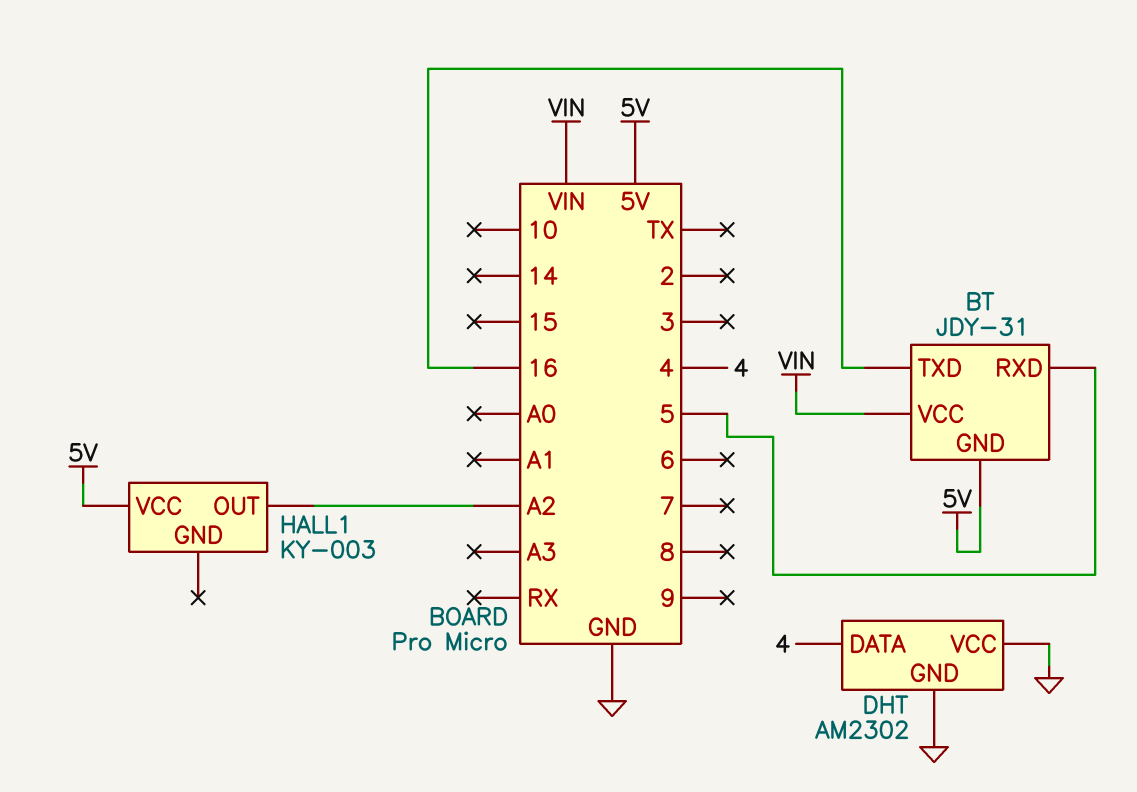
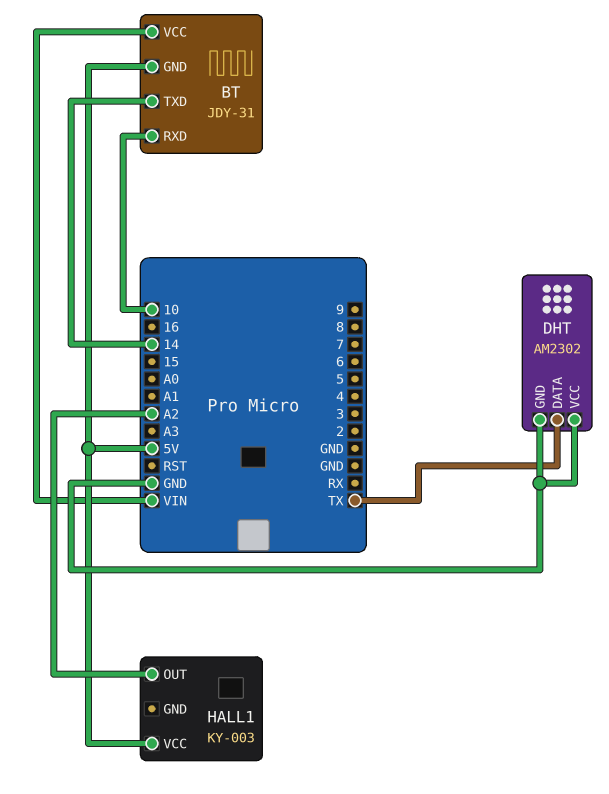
BT pin RXD: 5 -> 10
BT pin TXD: 16 -> 14
DHT pin DATA: 4 -> TX

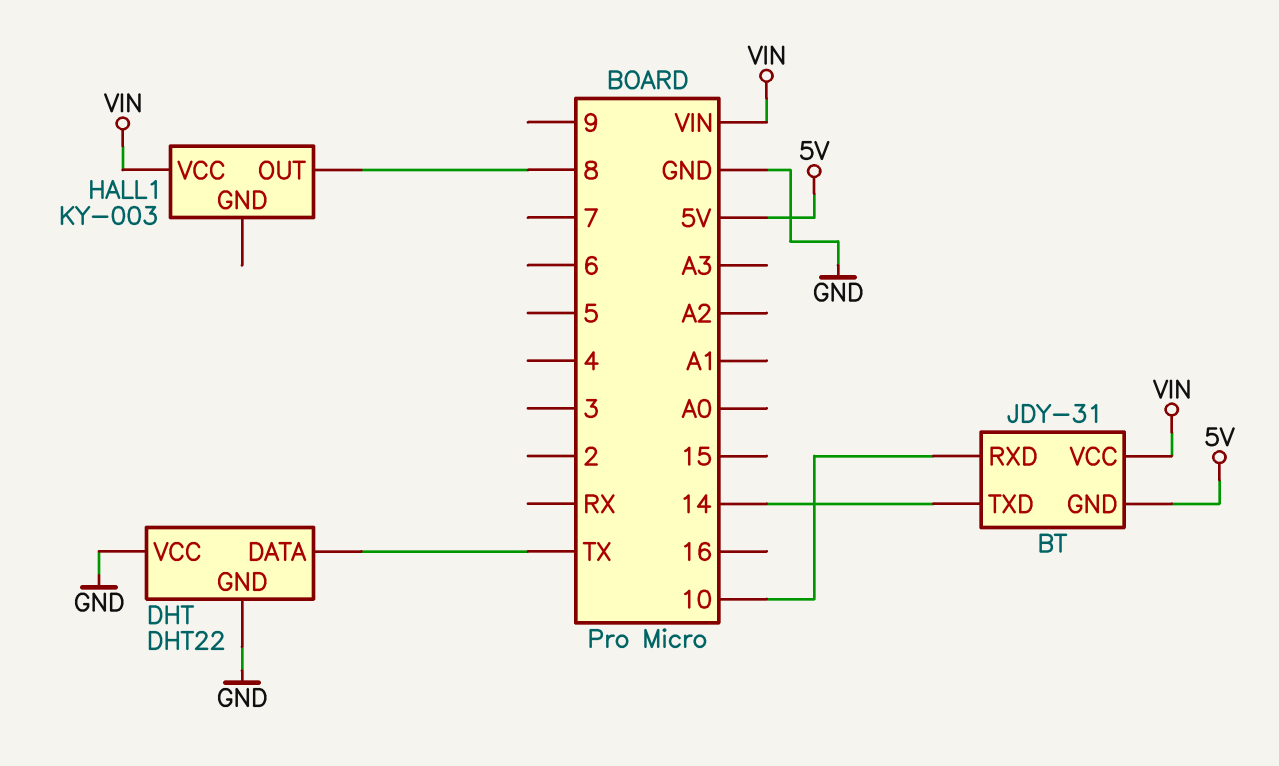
DHT: AM2302 -> DHT22
HALL1 pin OUT: A2 -> 8
HALL1 pin VCC: 5V -> VIN

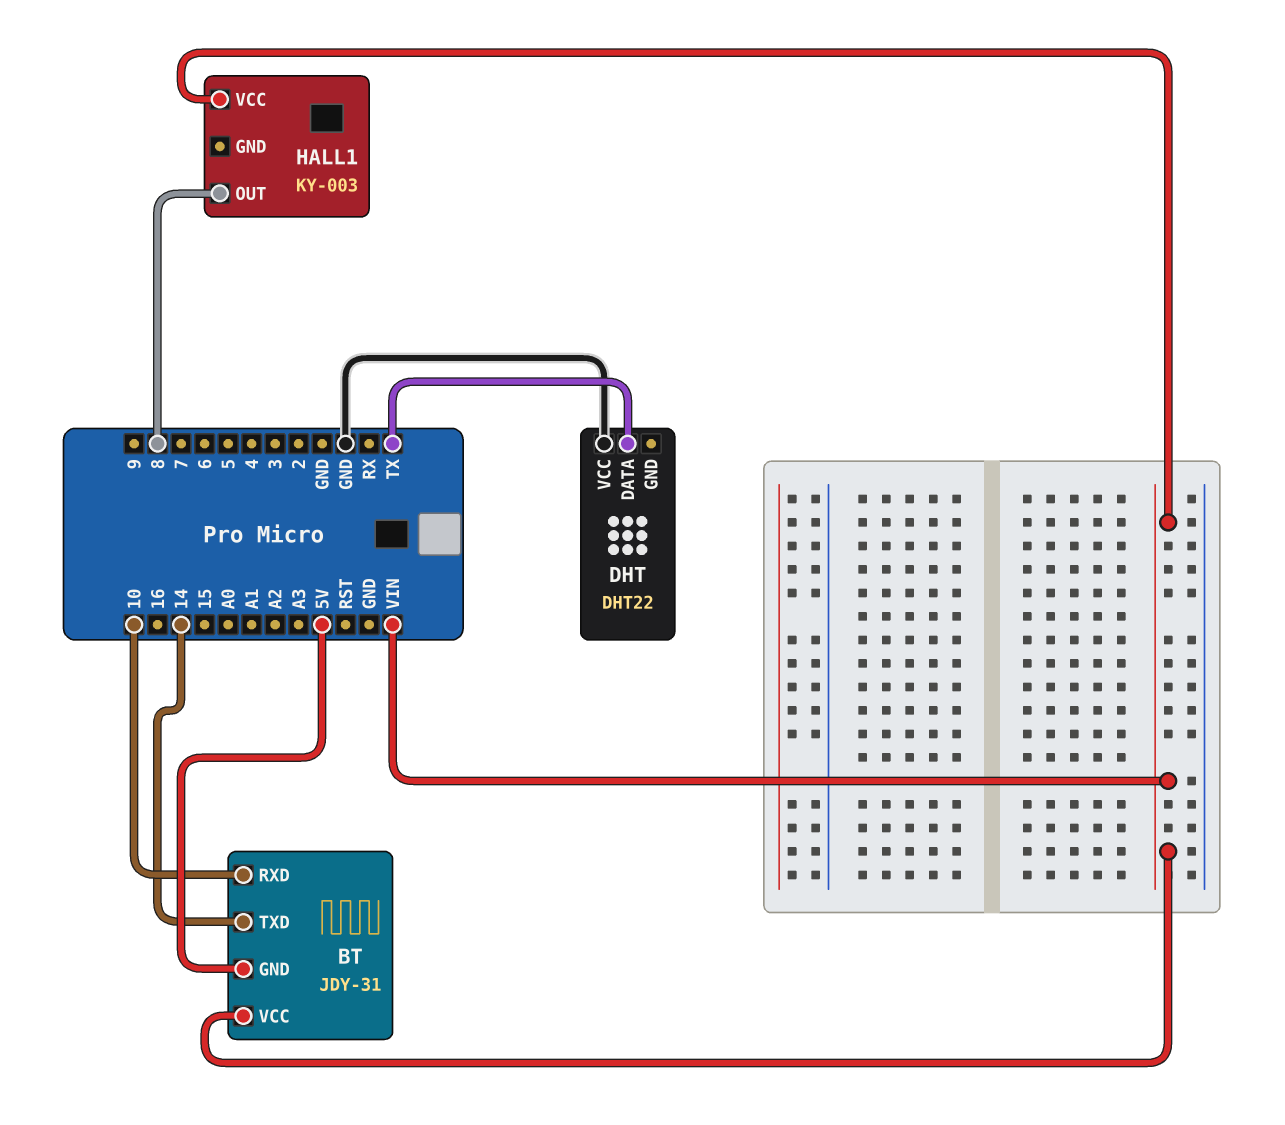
DHT pin GND: GND -> none

